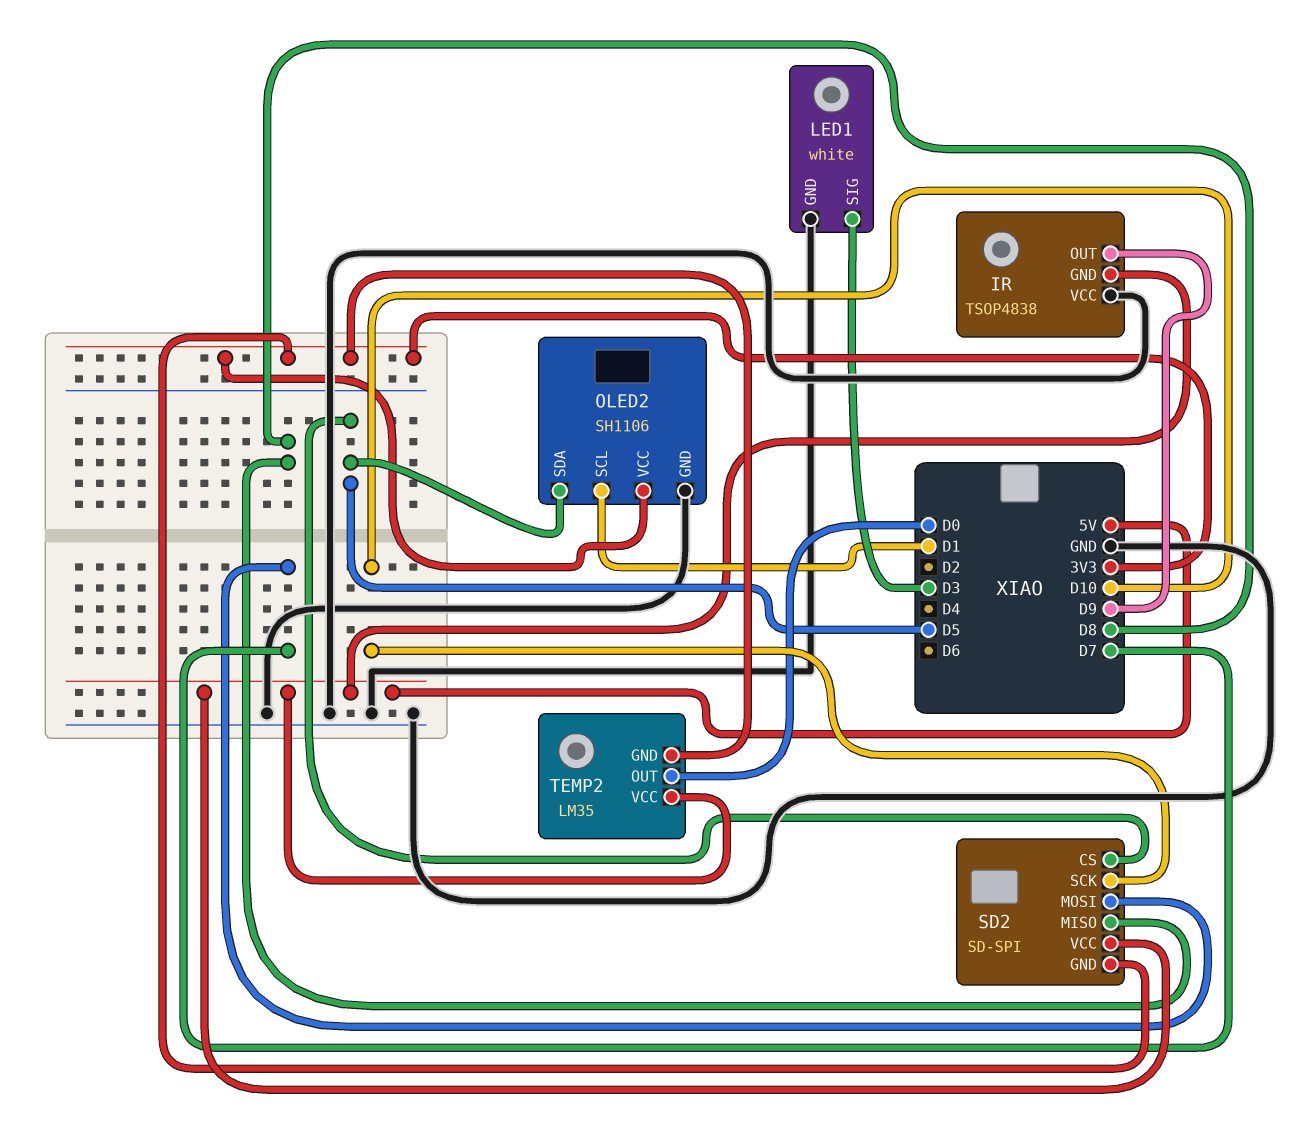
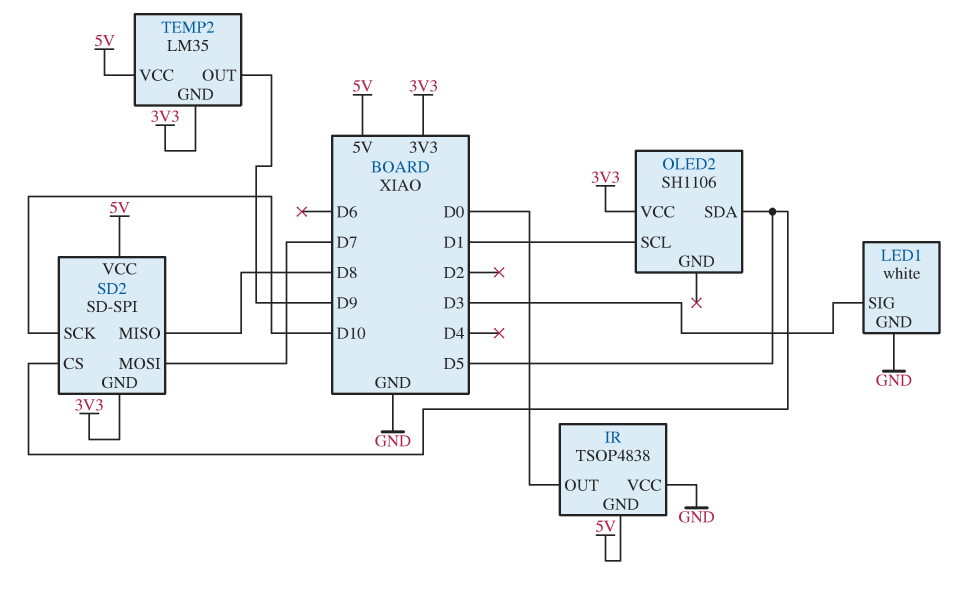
IR pin OUT: D9 -> D0
OLED2 pin GND: GND -> none
TEMP2 pin OUT: D0 -> D9

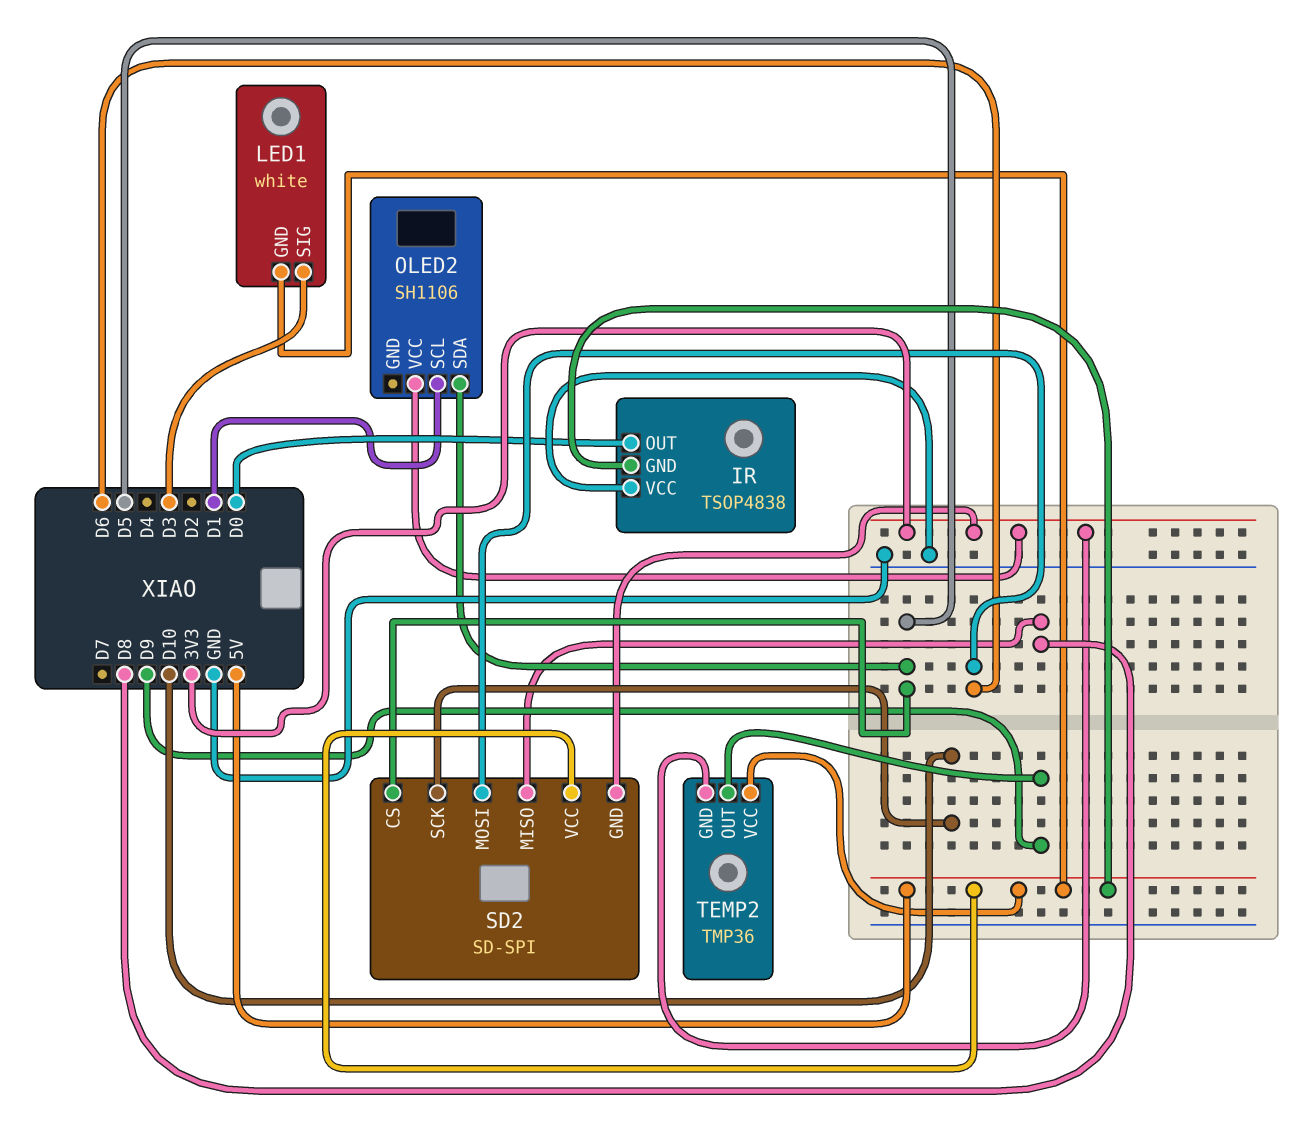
LED1 pin GND: GND -> 5V
SD2 pin MOSI: D7 -> D6
TEMP2: LM35 -> TMP36

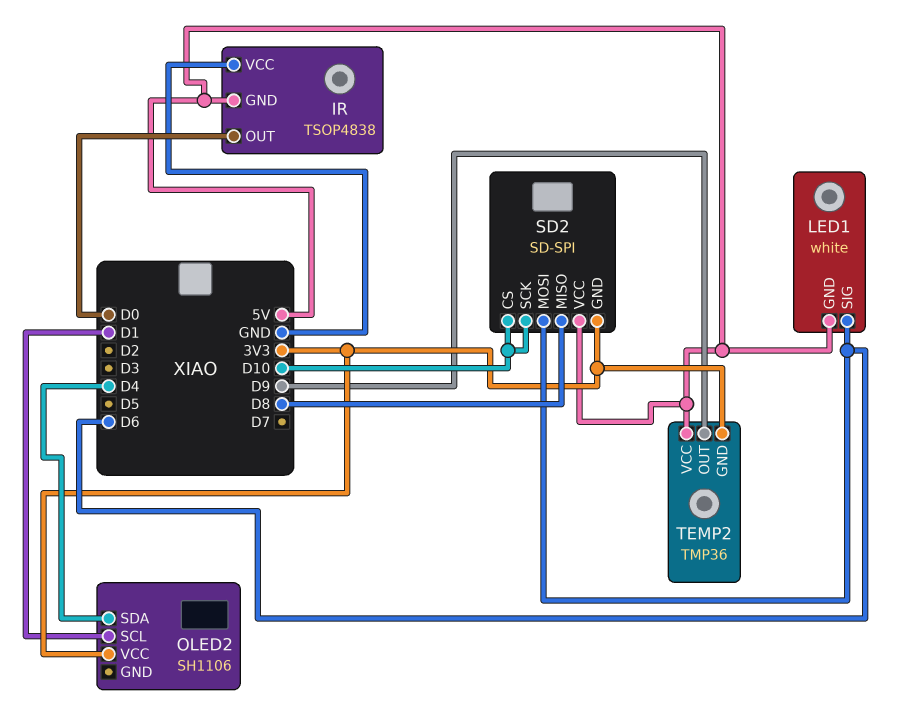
LED1 pin SIG: D3 -> D6
OLED2 pin SDA: D5 -> D4
SD2 pin CS: D5 -> D10

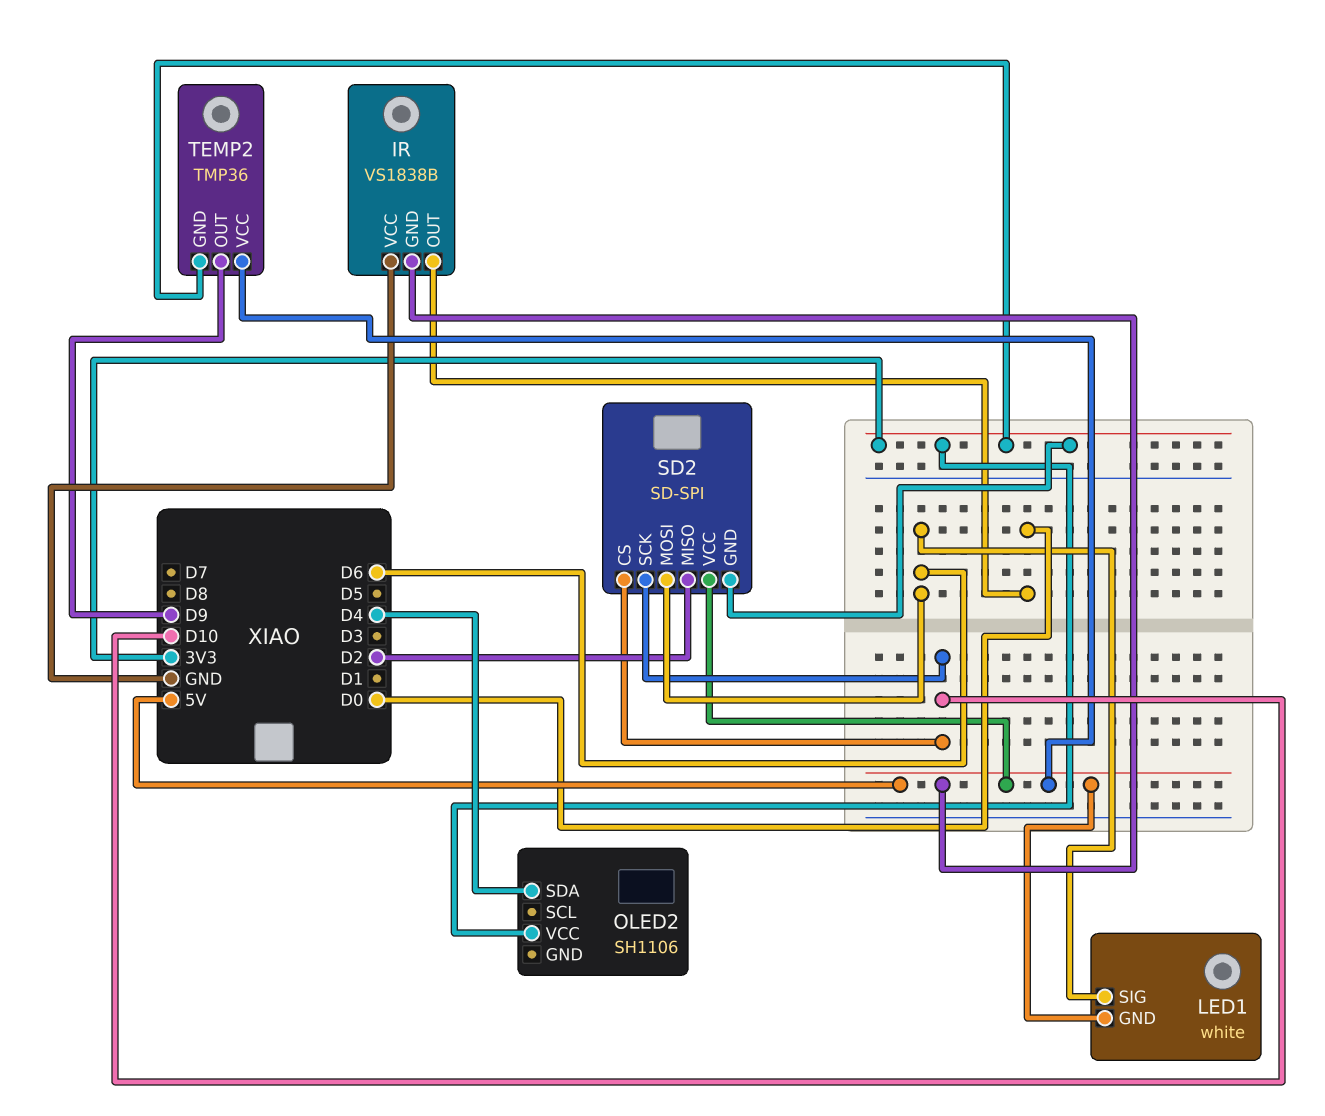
IR: TSOP4838 -> VS1838B
OLED2 pin SCL: D1 -> none
SD2 pin MISO: D8 -> D2

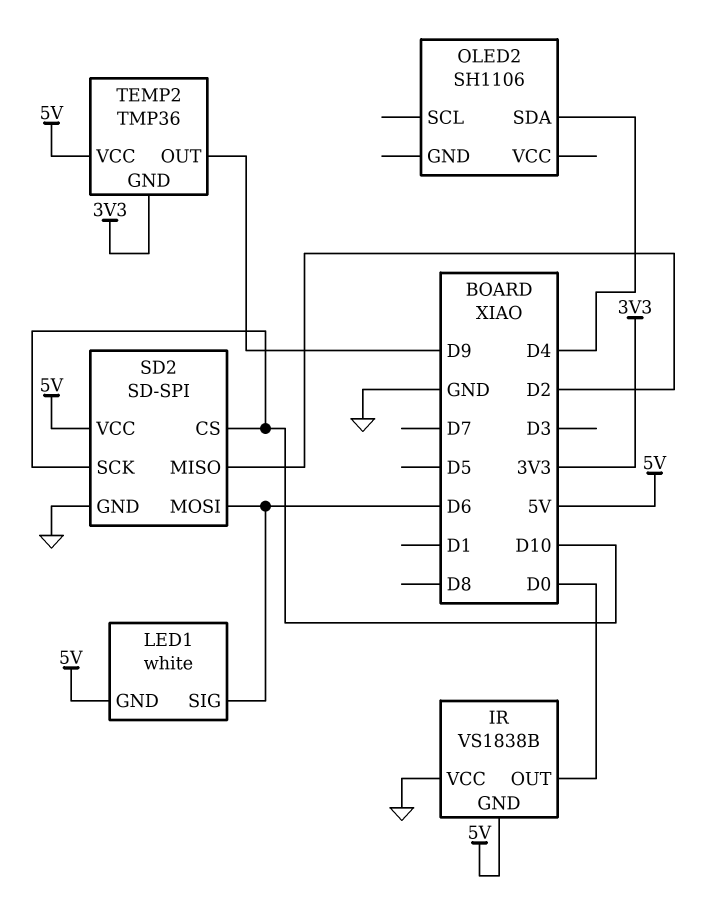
OLED2 pin VCC: 3V3 -> none
SD2 pin GND: 3V3 -> GND

